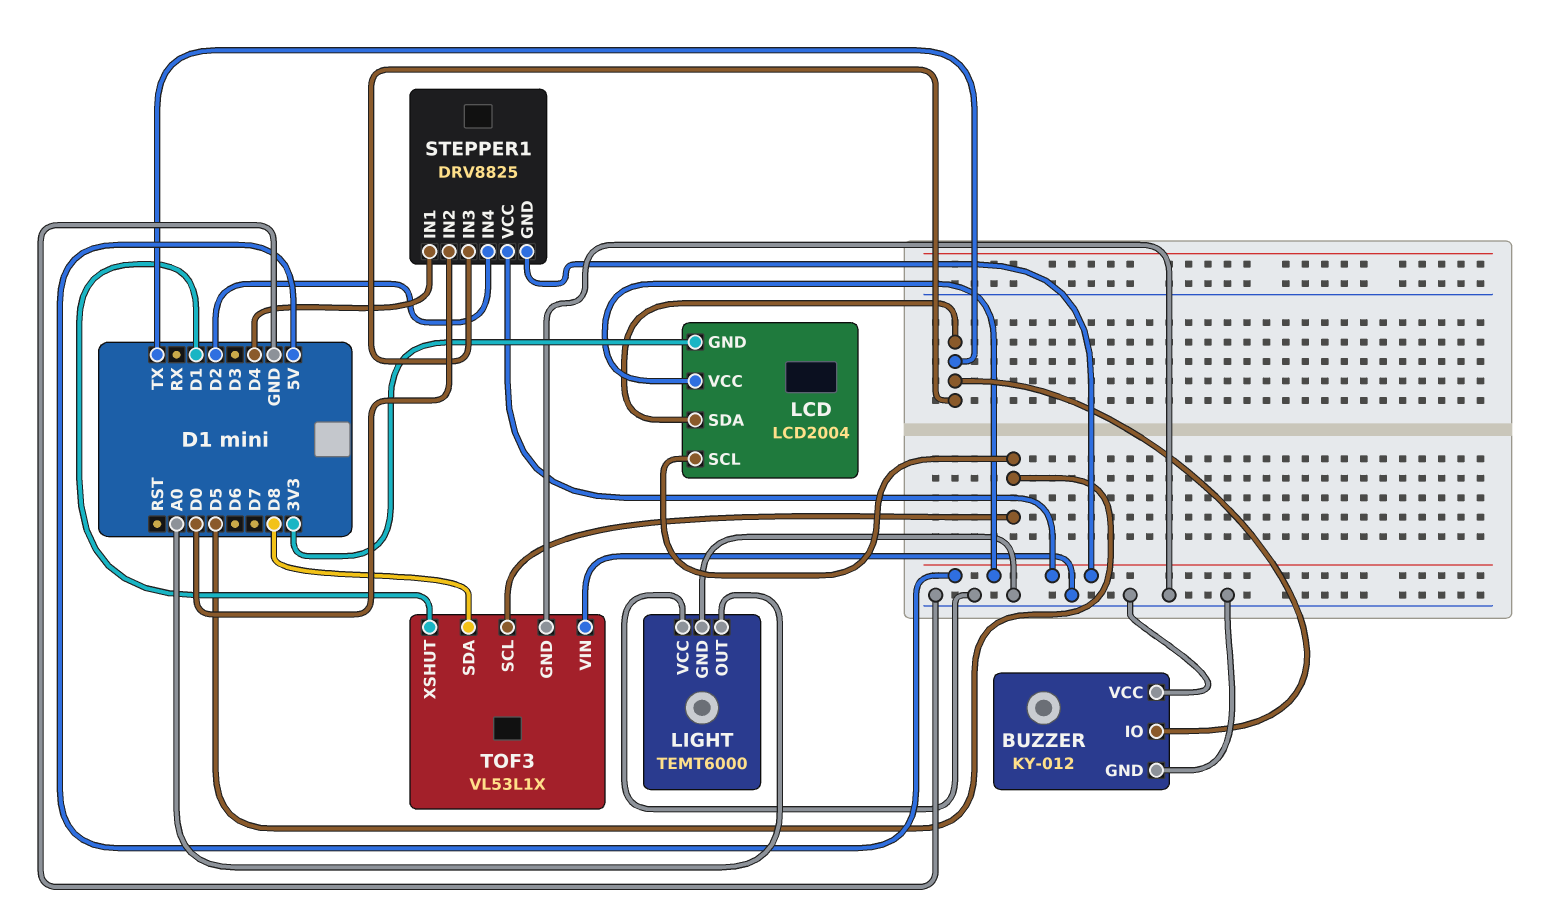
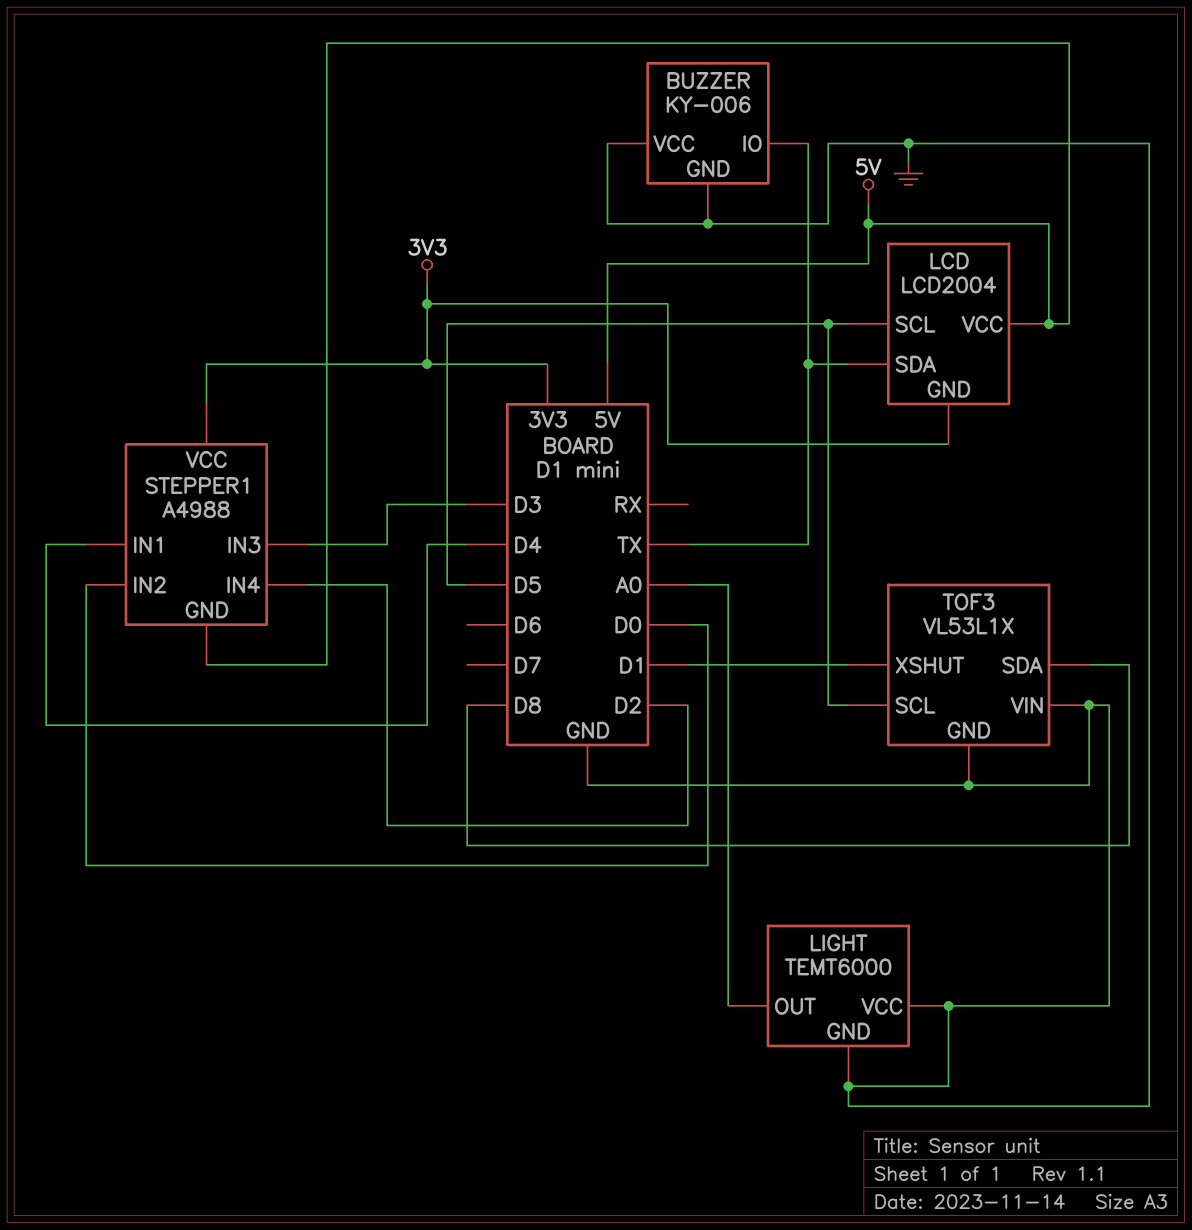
BUZZER: KY-012 -> KY-006
STEPPER1: DRV8825 -> A4988
STEPPER1 pin IN3: TX -> D3
STEPPER1 pin VCC: 5V -> 3V3

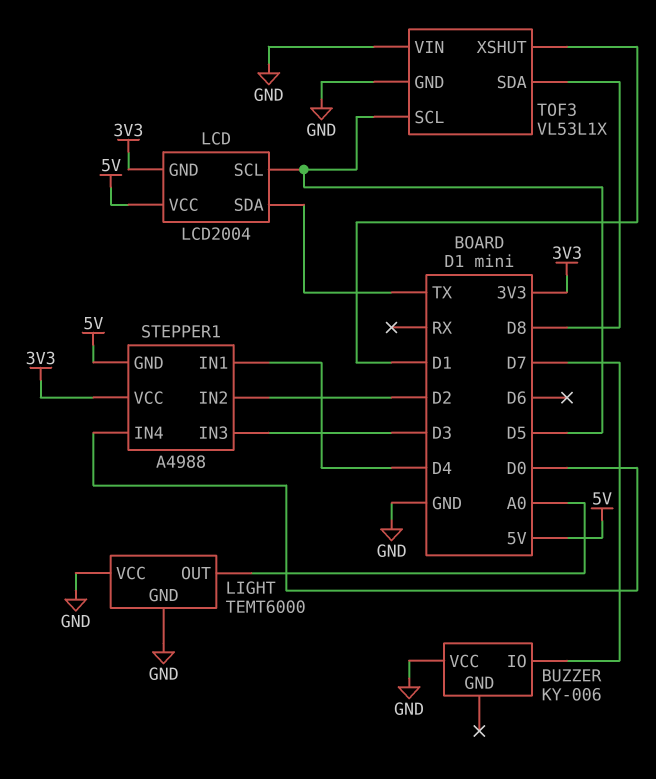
BUZZER pin GND: GND -> none
BUZZER pin IO: TX -> D7
STEPPER1 pin IN2: D0 -> D2
STEPPER1 pin IN4: D2 -> D0

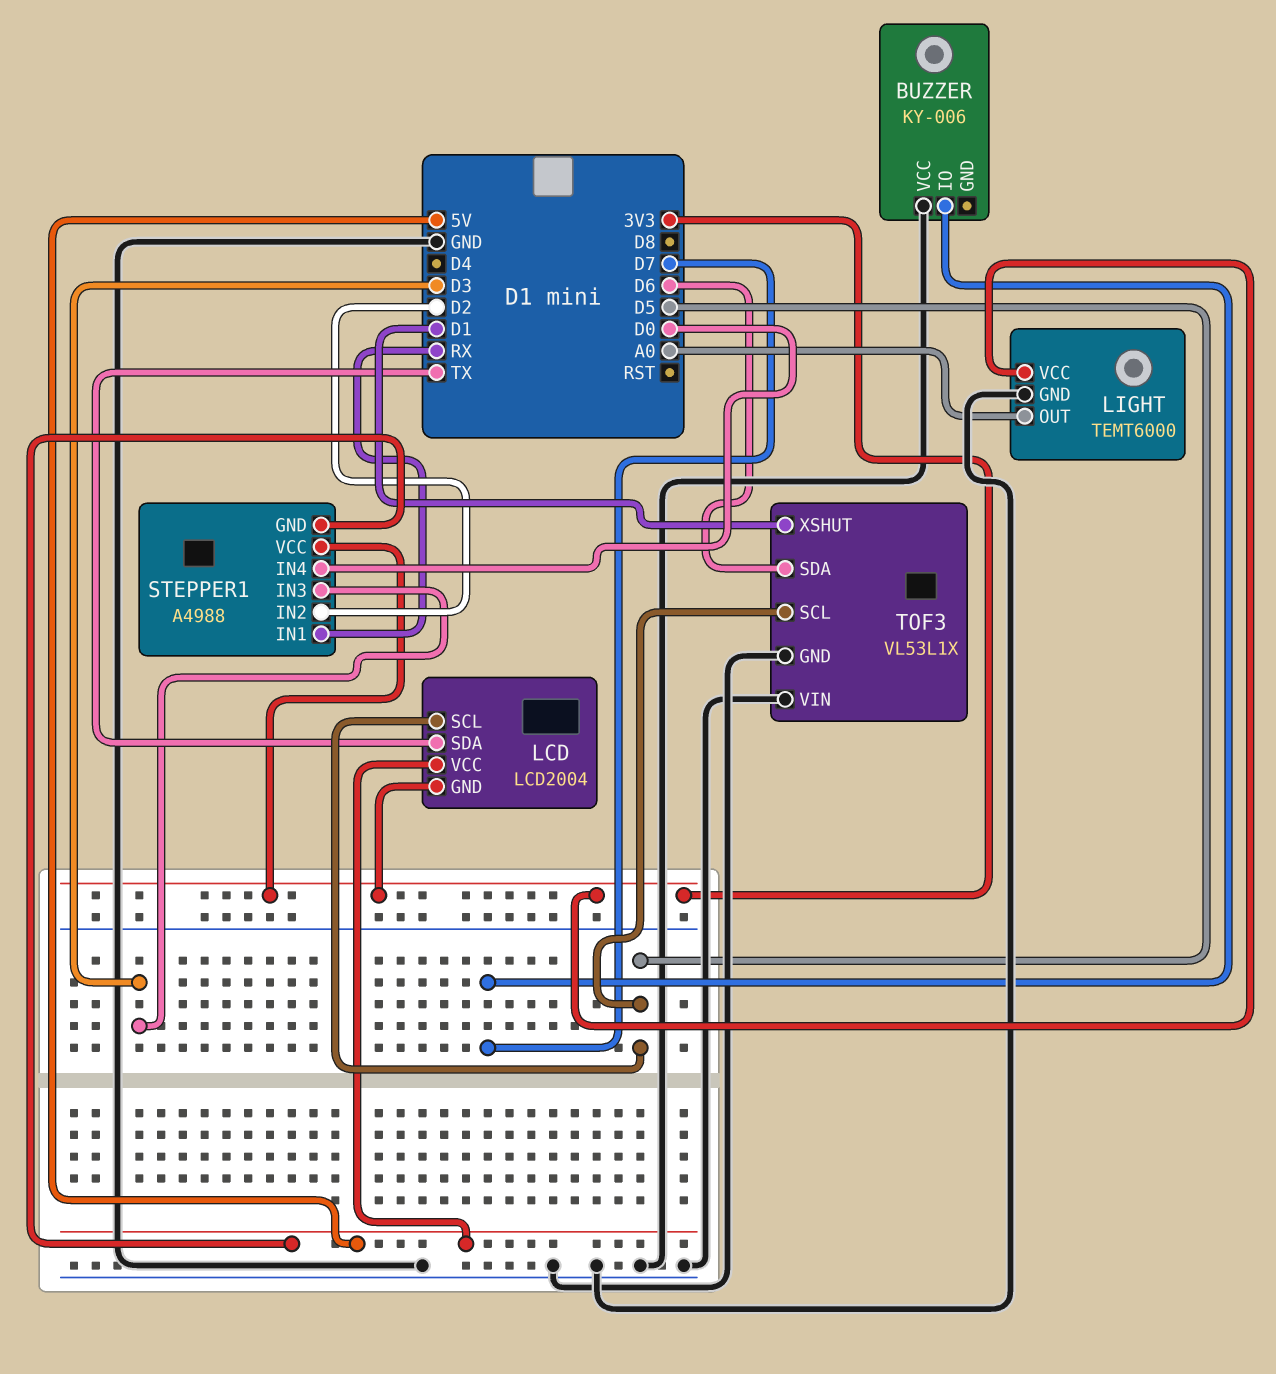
LIGHT pin VCC: GND -> 3V3
STEPPER1 pin IN1: D4 -> RX
TOF3 pin SDA: D8 -> D6

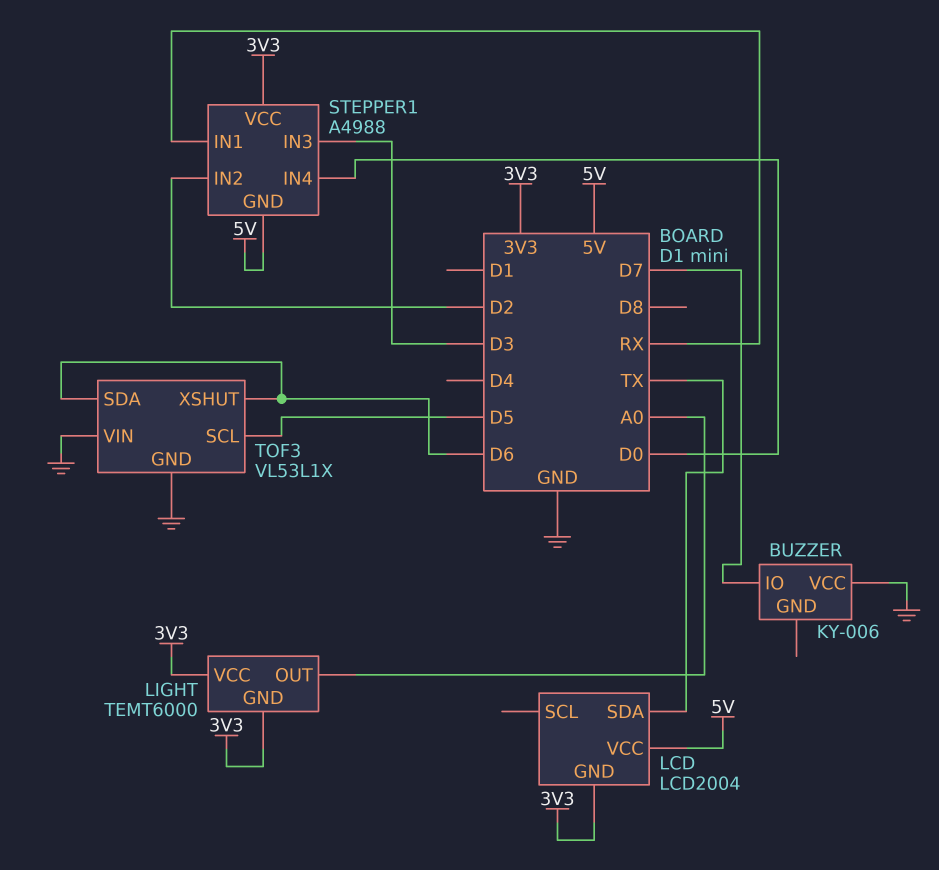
LCD pin SCL: D5 -> none
LIGHT pin GND: GND -> 3V3
TOF3 pin XSHUT: D1 -> D6

